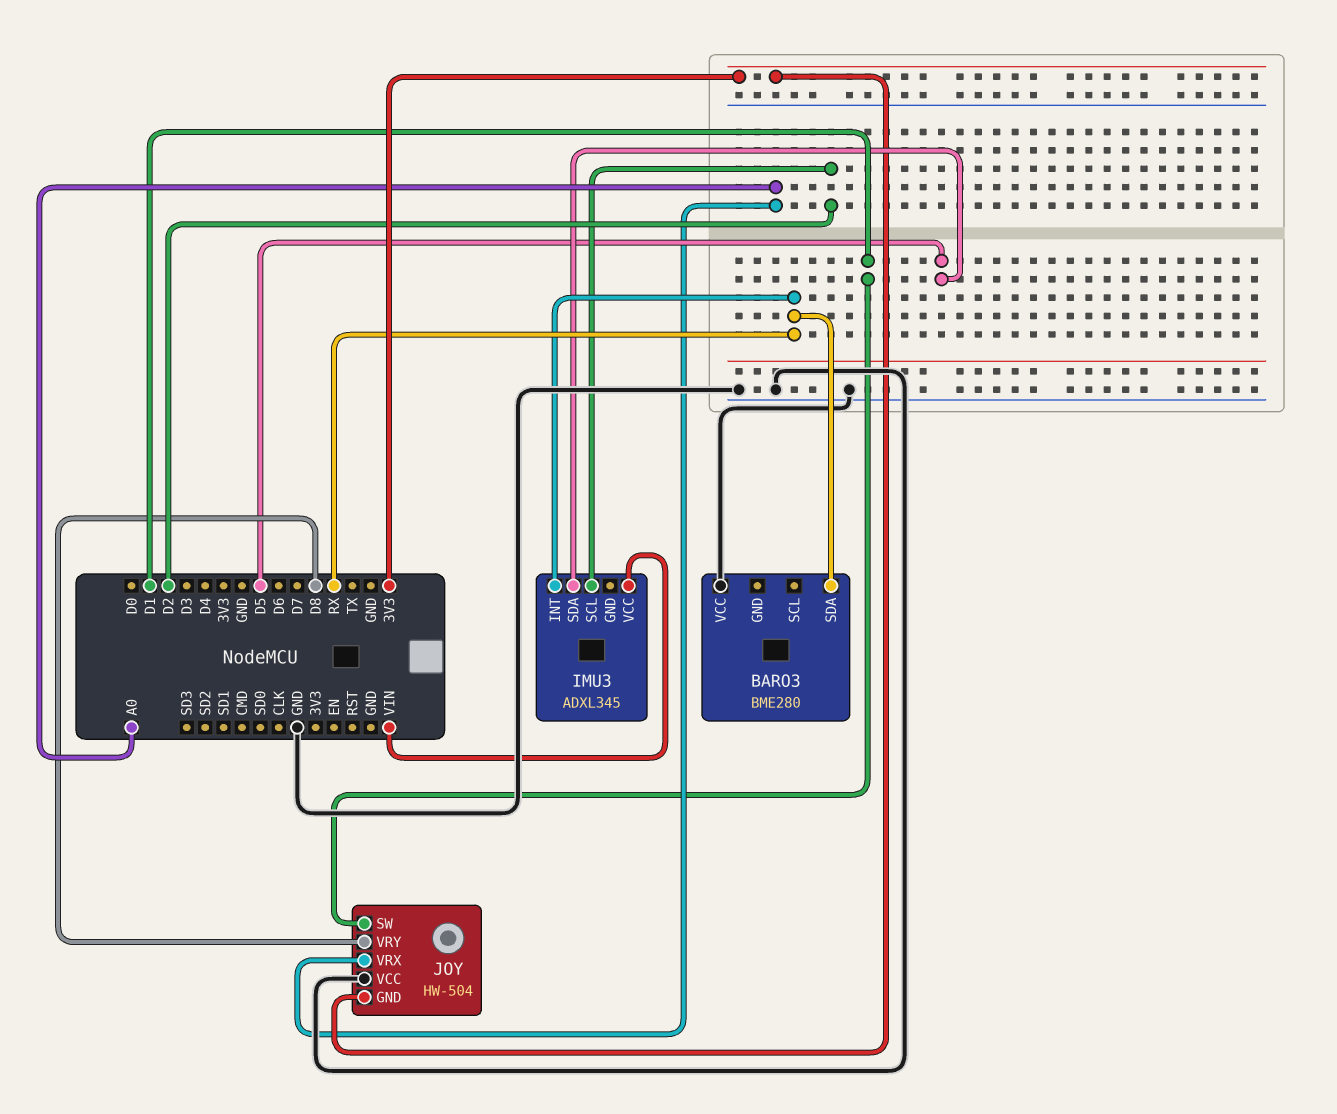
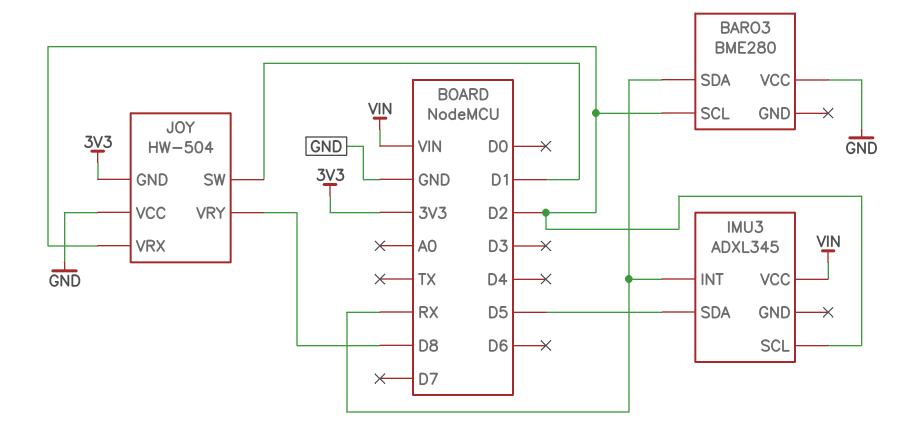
BARO3 pin SCL: none -> D2
JOY pin VRX: A0 -> D2

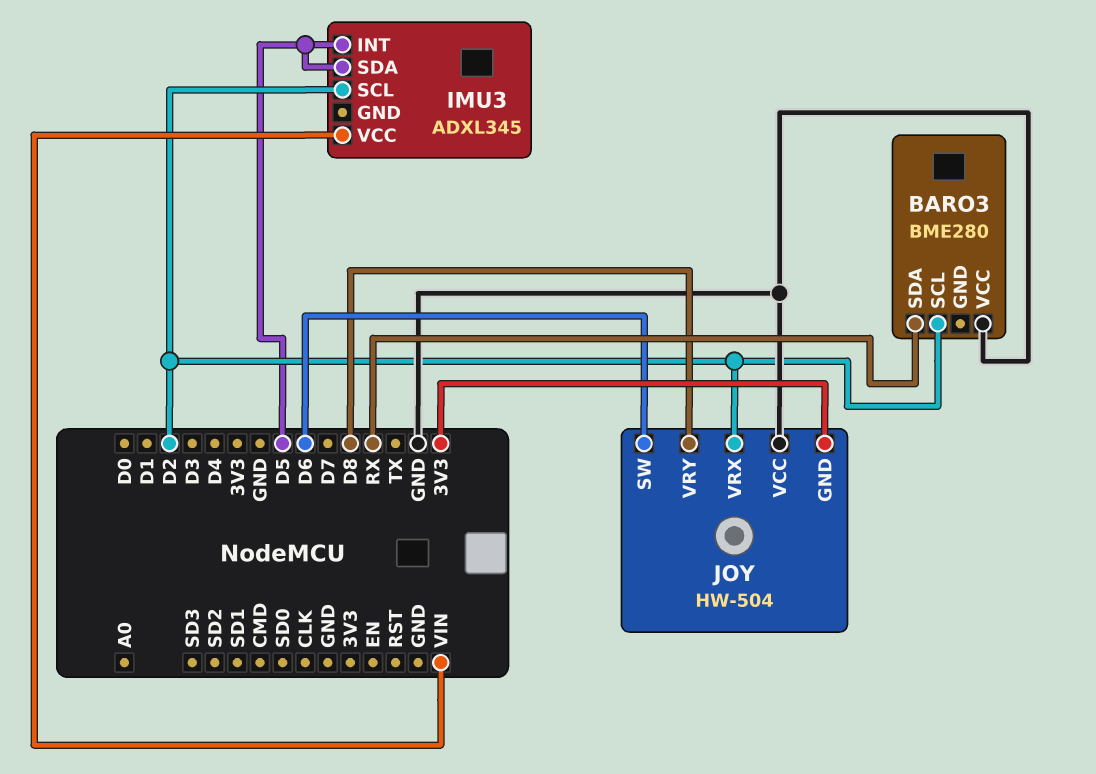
IMU3 pin INT: RX -> D5
JOY pin SW: D1 -> D6

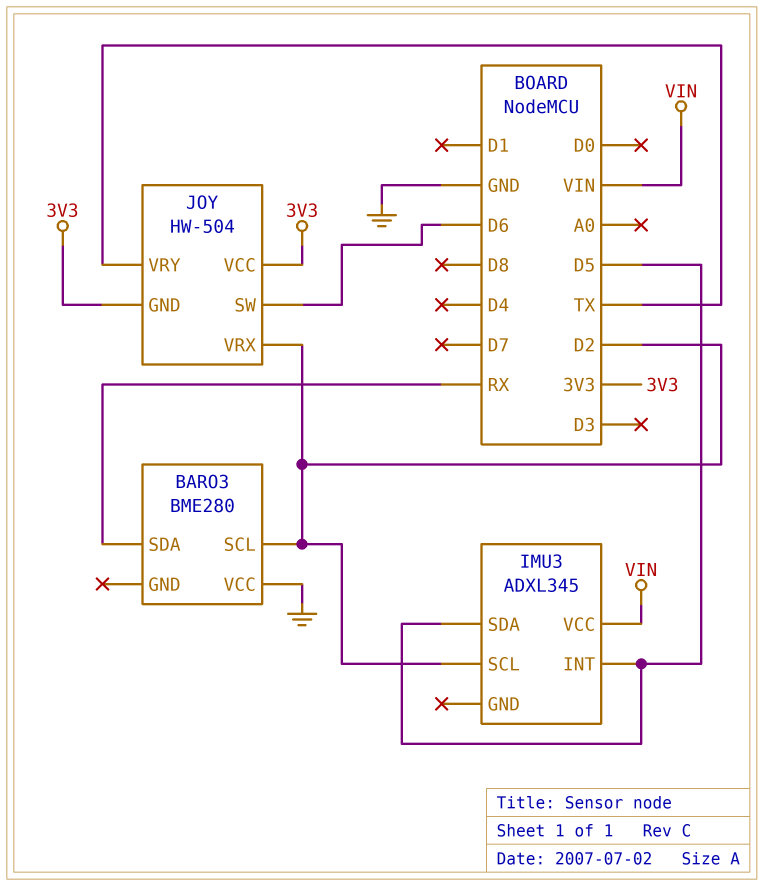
JOY pin VCC: GND -> 3V3
JOY pin VRY: D8 -> TX

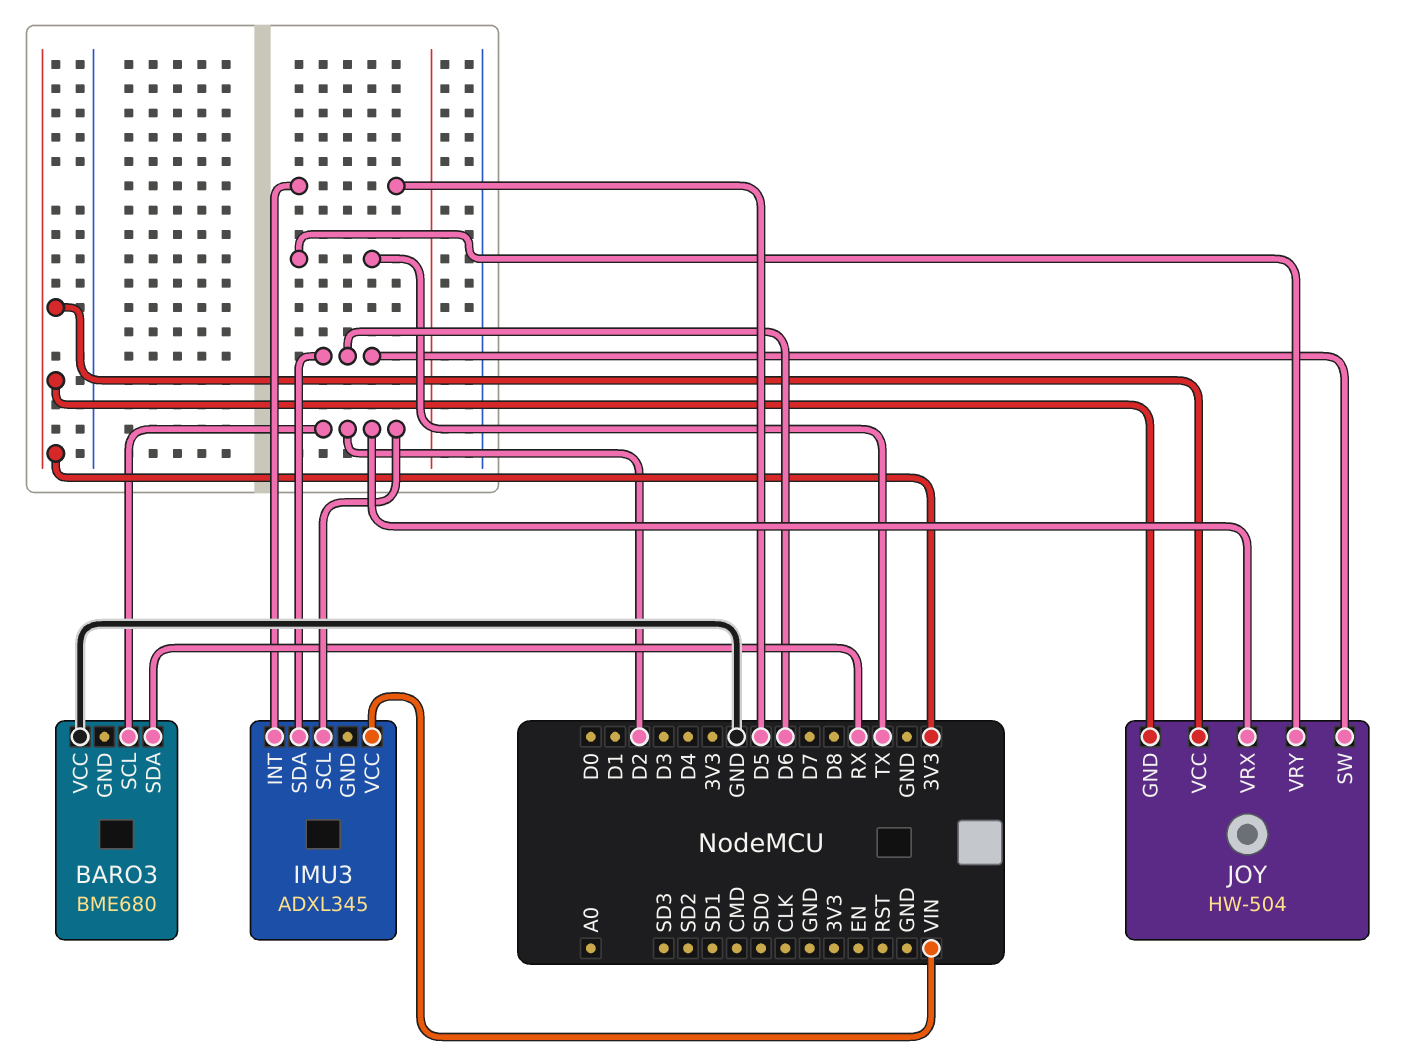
BARO3: BME280 -> BME680
IMU3 pin SDA: D5 -> D6

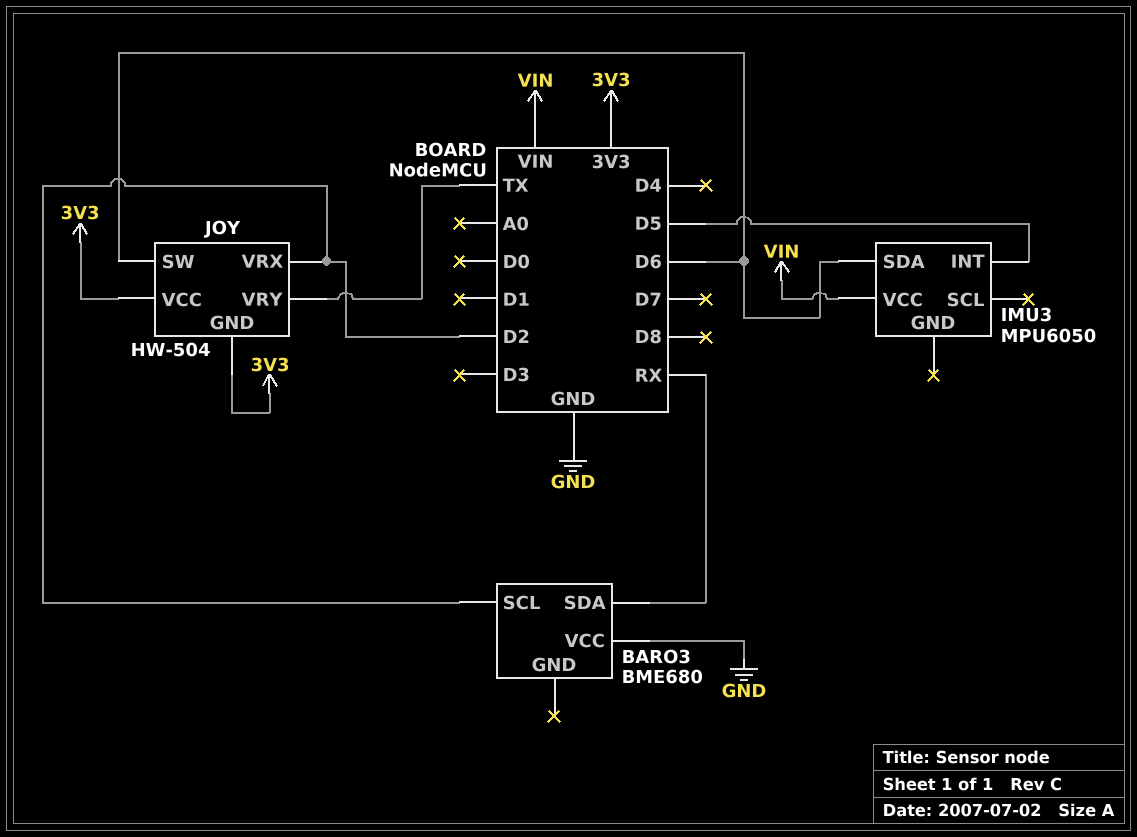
IMU3: ADXL345 -> MPU6050
IMU3 pin SCL: D2 -> none

